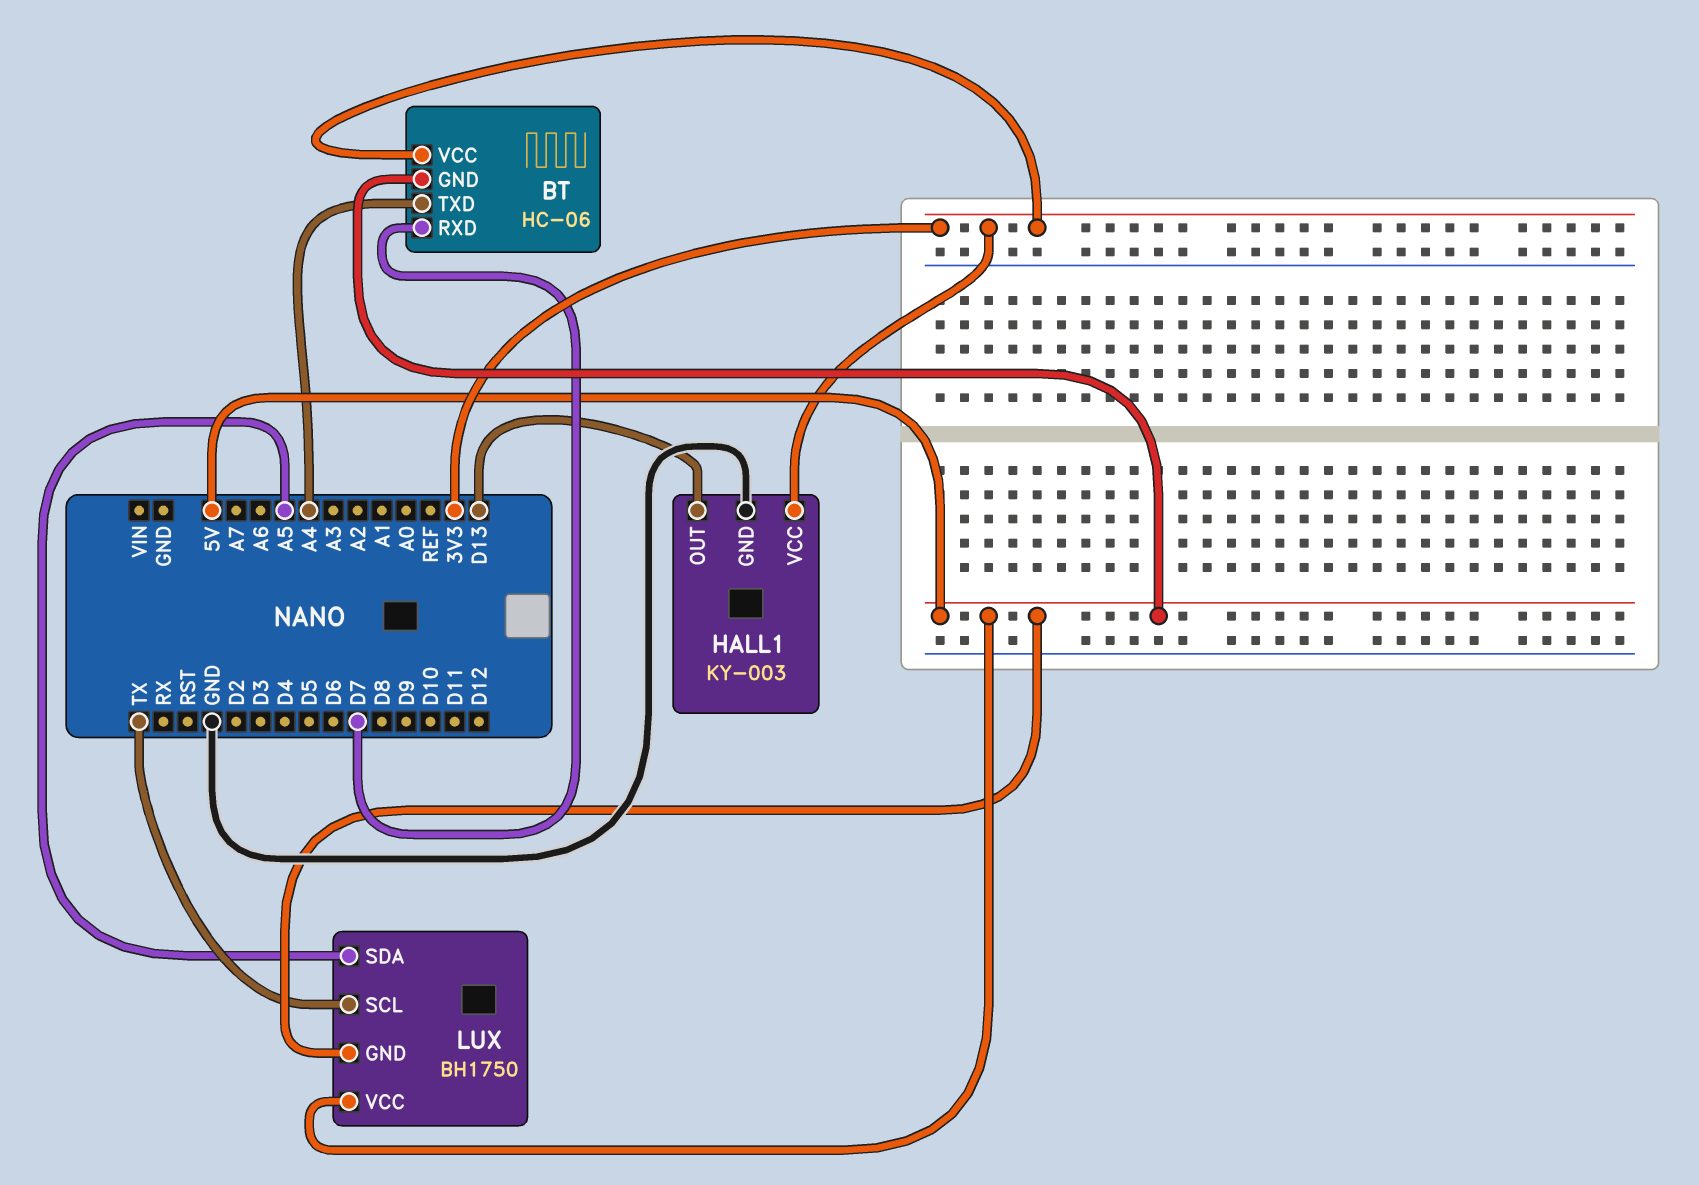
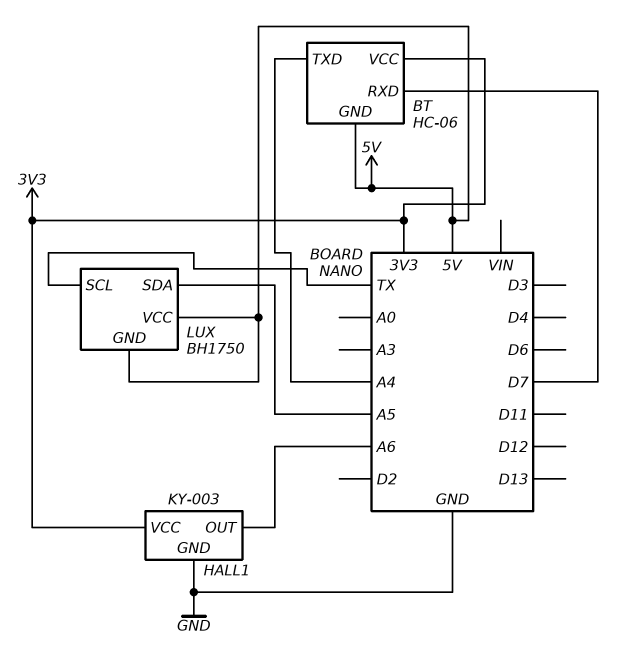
HALL1 pin OUT: D13 -> A6

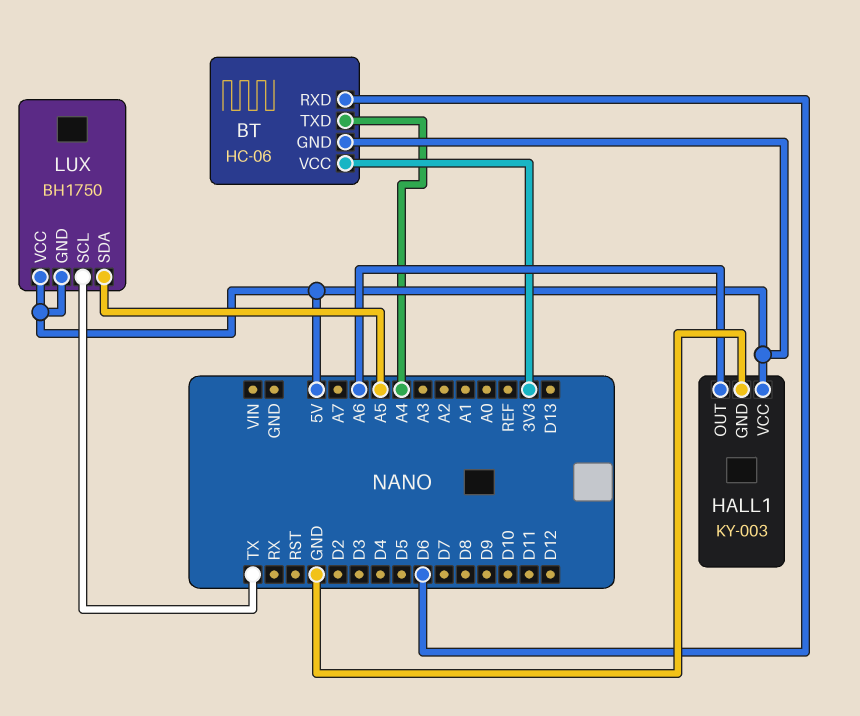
BT pin RXD: D7 -> D6
HALL1 pin VCC: 3V3 -> 5V

